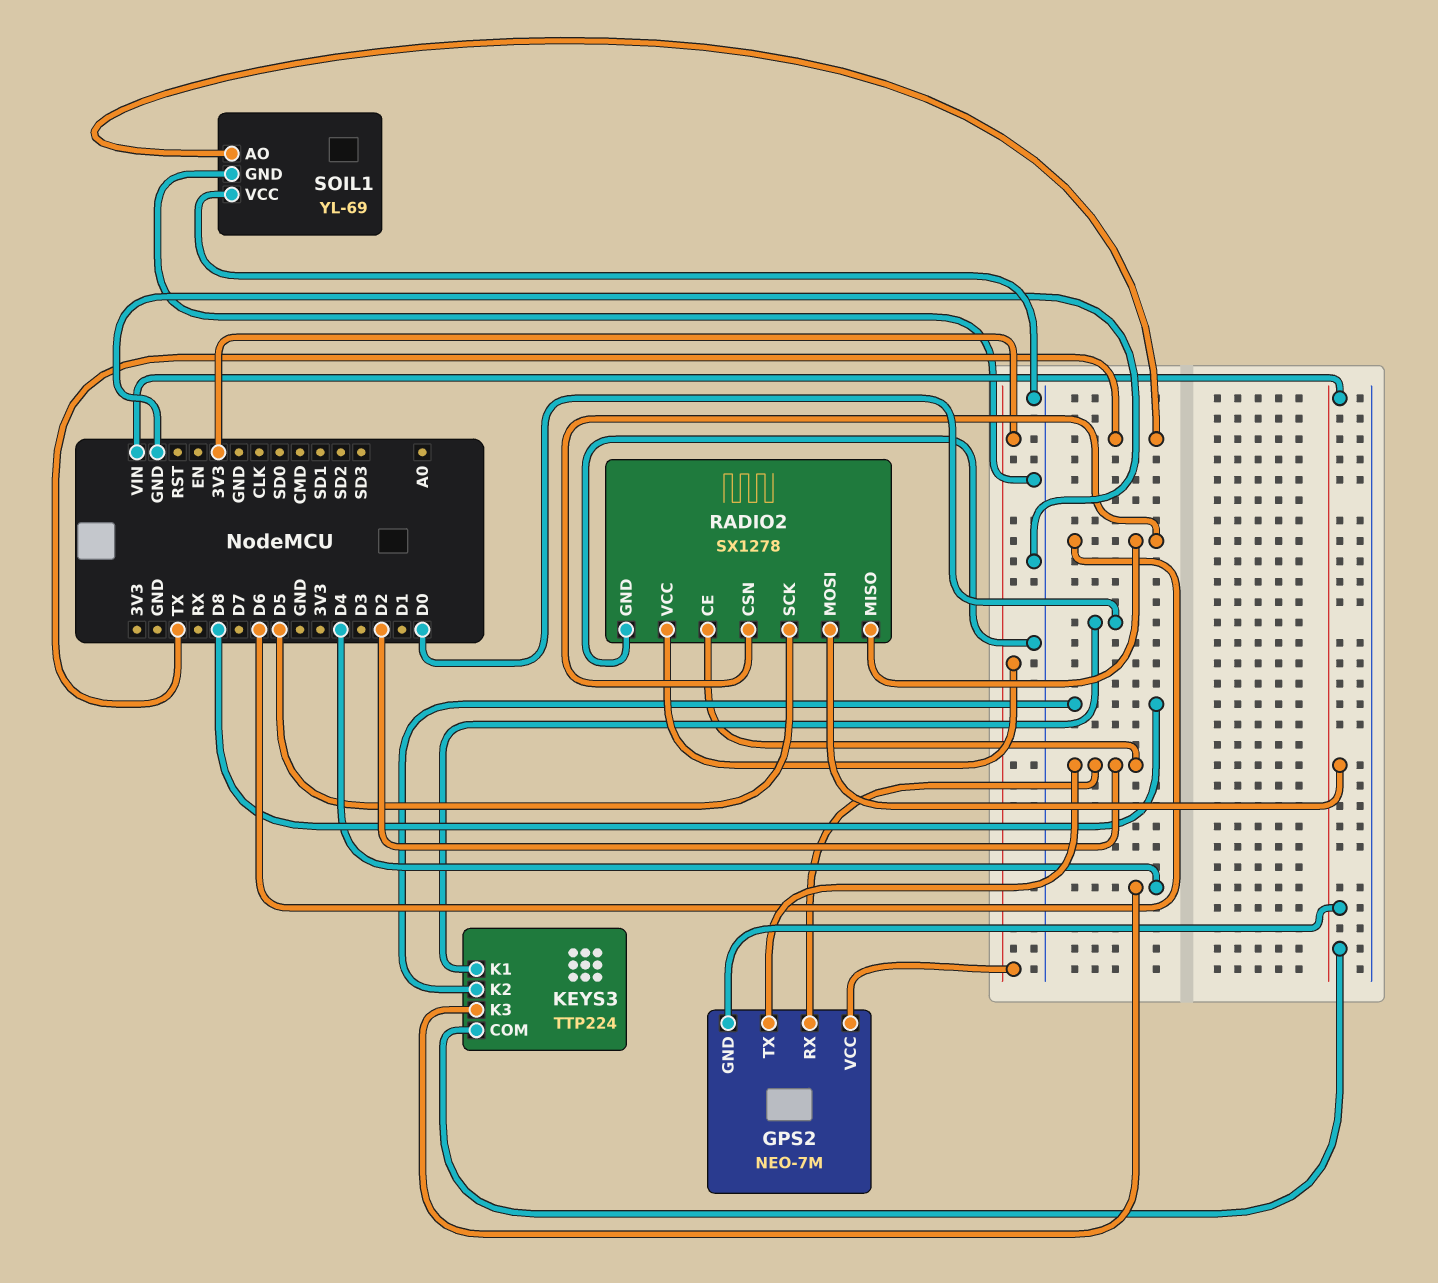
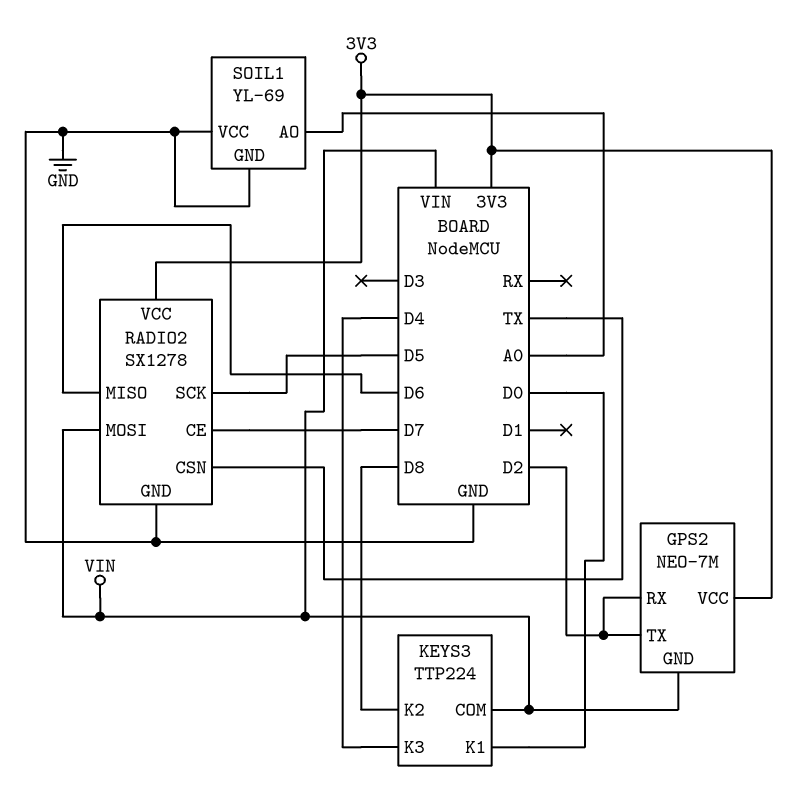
RADIO2 pin CE: D2 -> D7
RADIO2 pin CSN: D6 -> TX
SOIL1 pin AO: TX -> A0

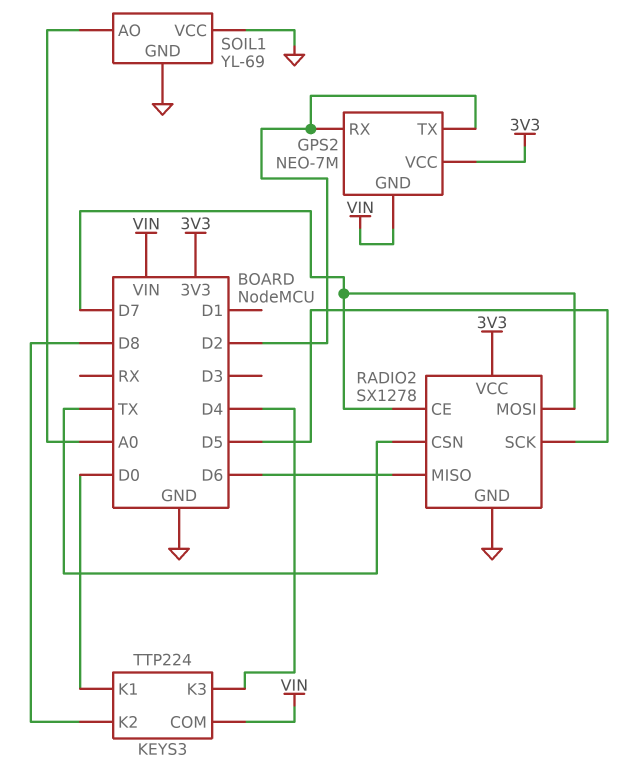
RADIO2 pin MOSI: VIN -> D7

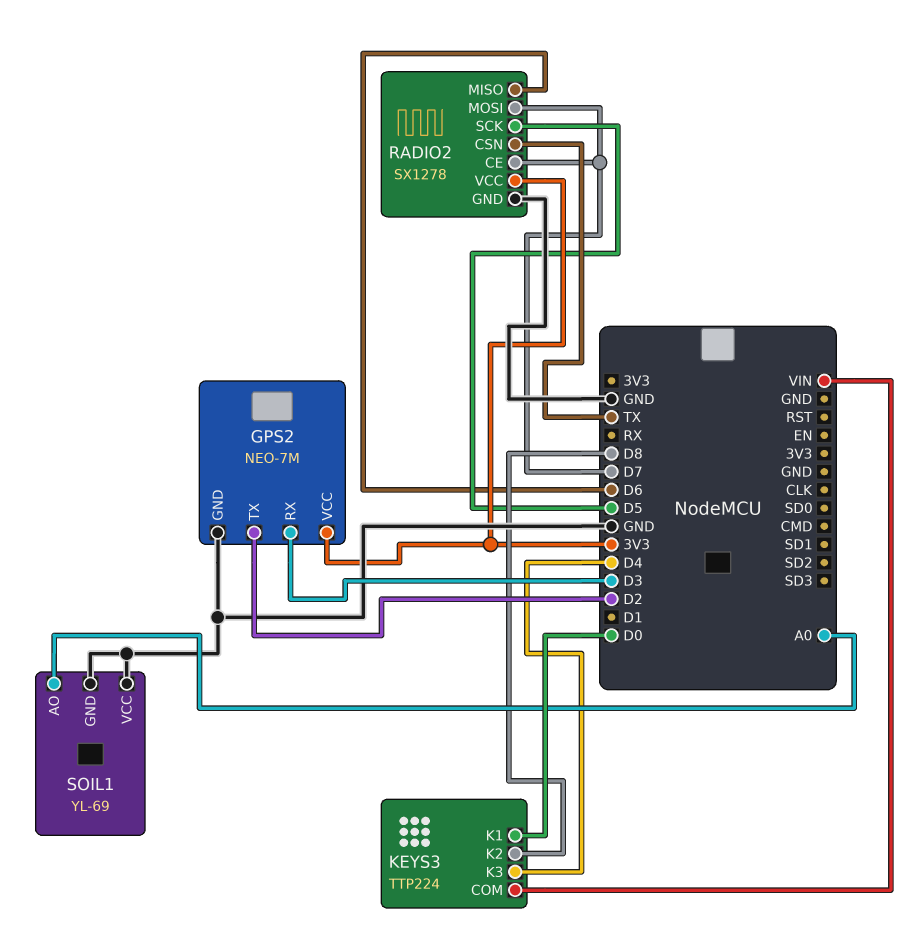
GPS2 pin GND: VIN -> GND
GPS2 pin RX: D2 -> D3

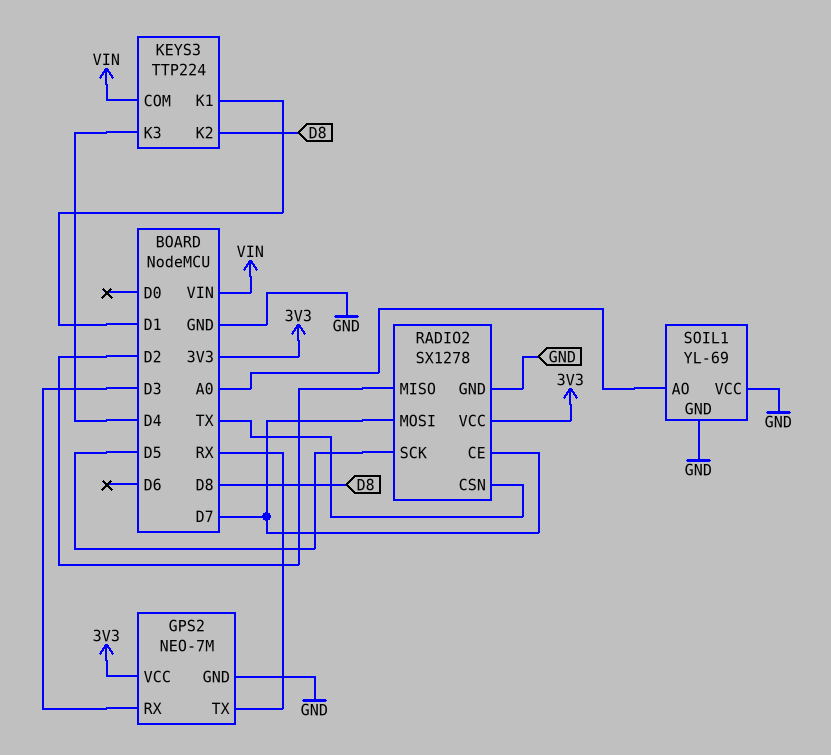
GPS2 pin TX: D2 -> RX
KEYS3 pin K1: D0 -> D1
RADIO2 pin MISO: D6 -> D2

